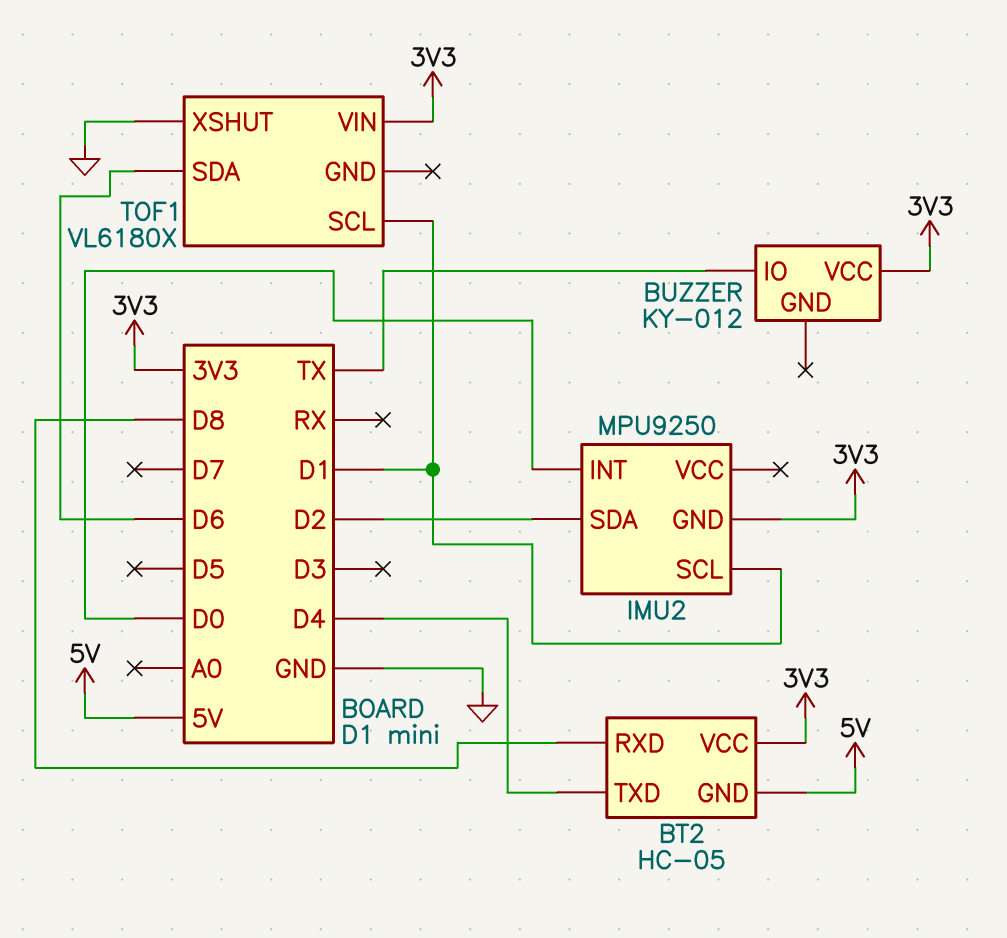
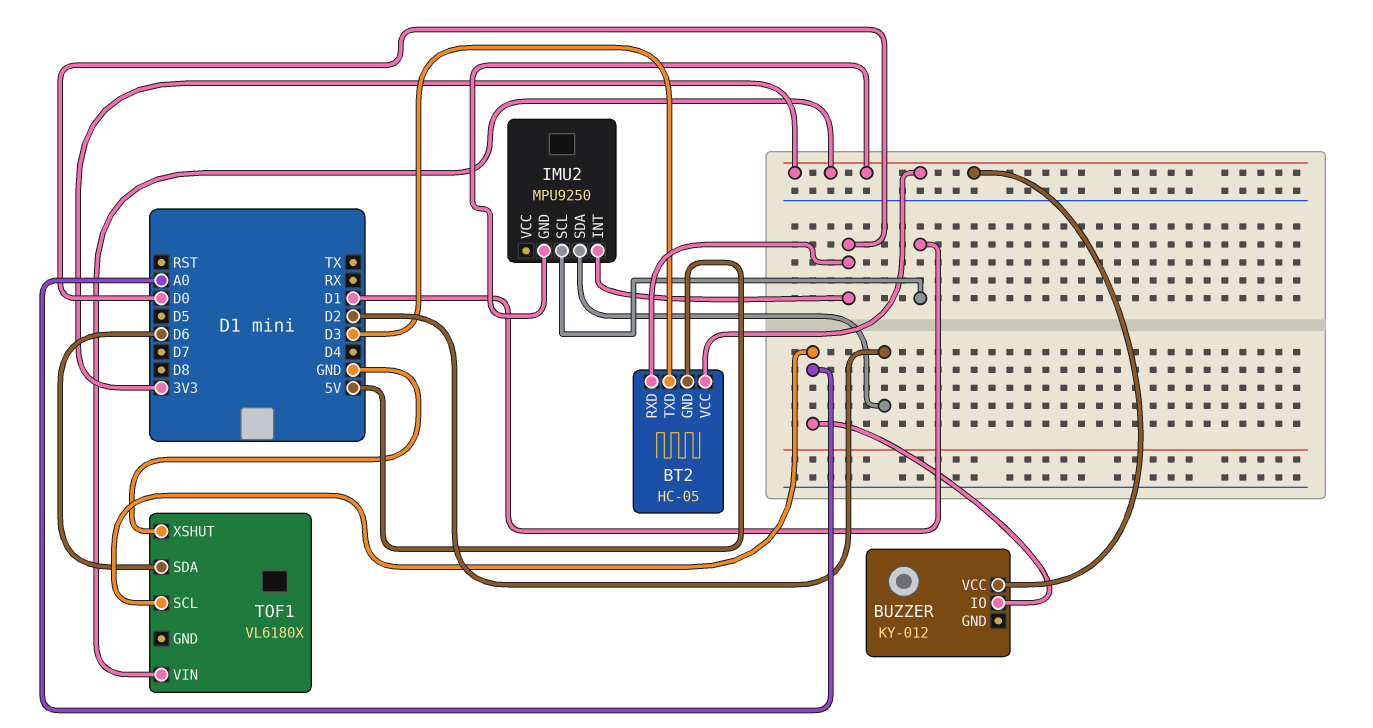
BT2 pin RXD: D8 -> D0
BT2 pin TXD: D4 -> D3
BUZZER pin IO: TX -> A0
TOF1 pin SCL: D1 -> A0

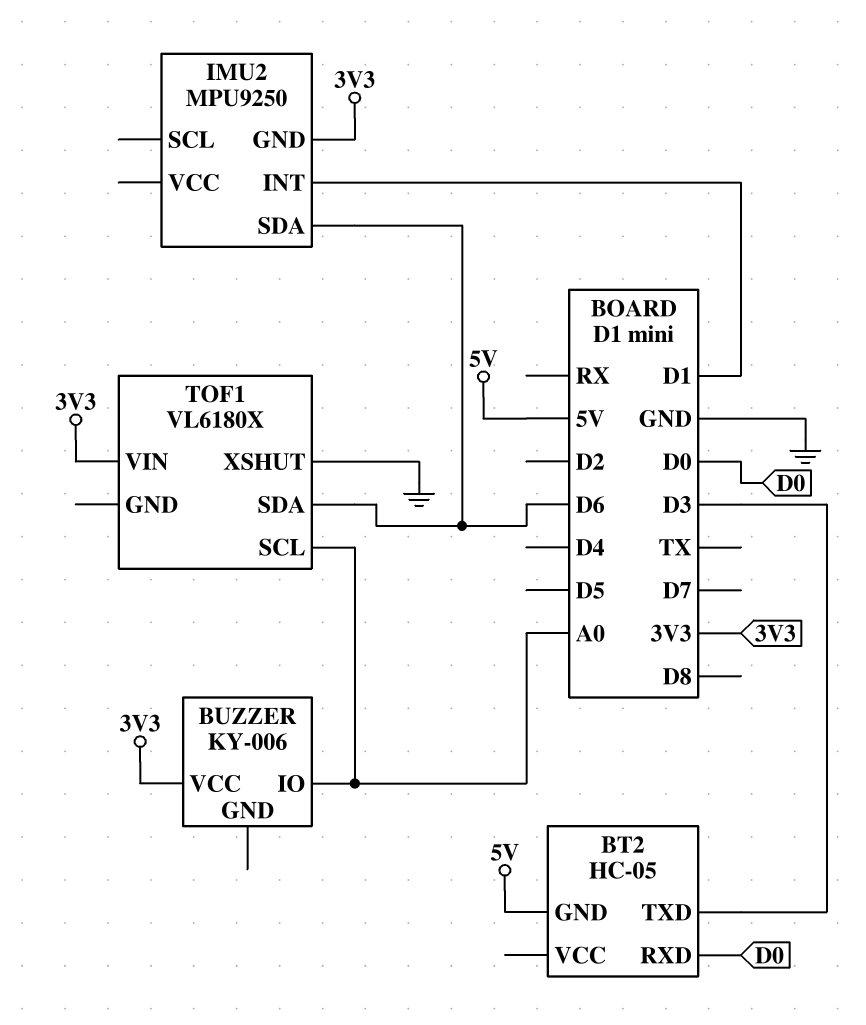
BT2 pin VCC: 3V3 -> none
BUZZER: KY-012 -> KY-006
IMU2 pin INT: D0 -> D1
IMU2 pin SCL: D1 -> none
IMU2 pin SDA: D2 -> D6

